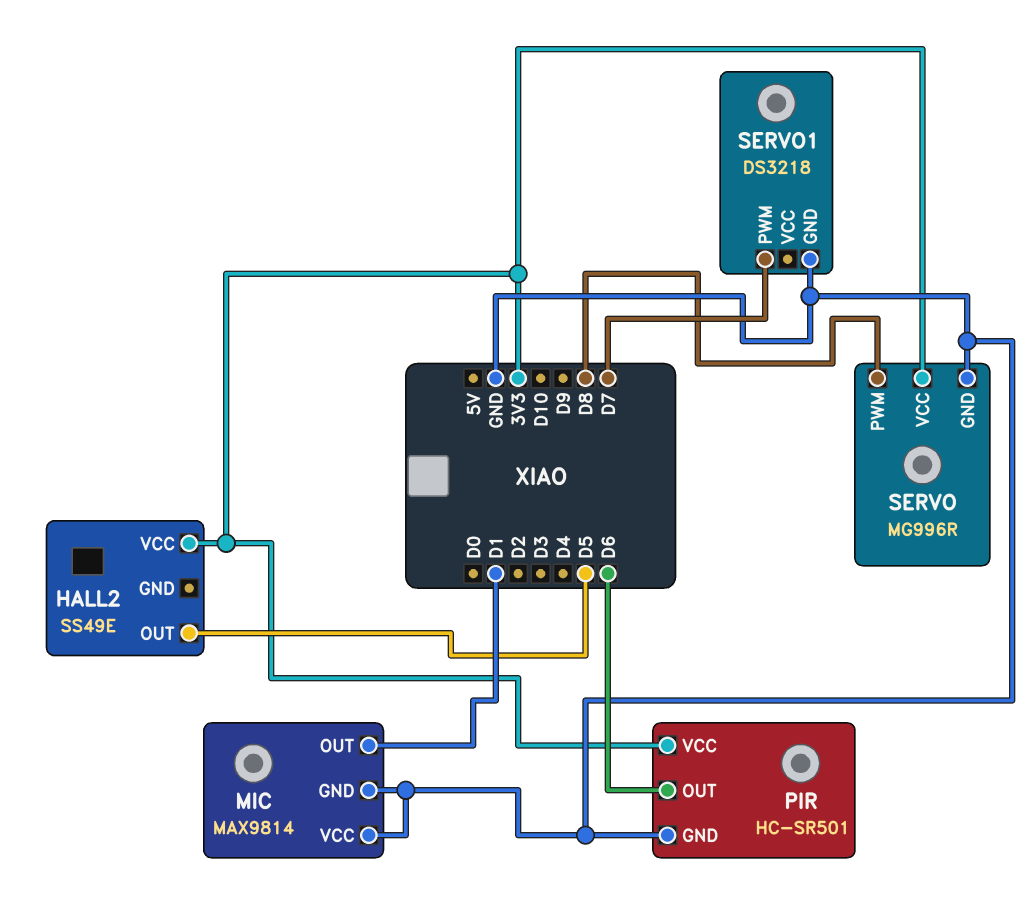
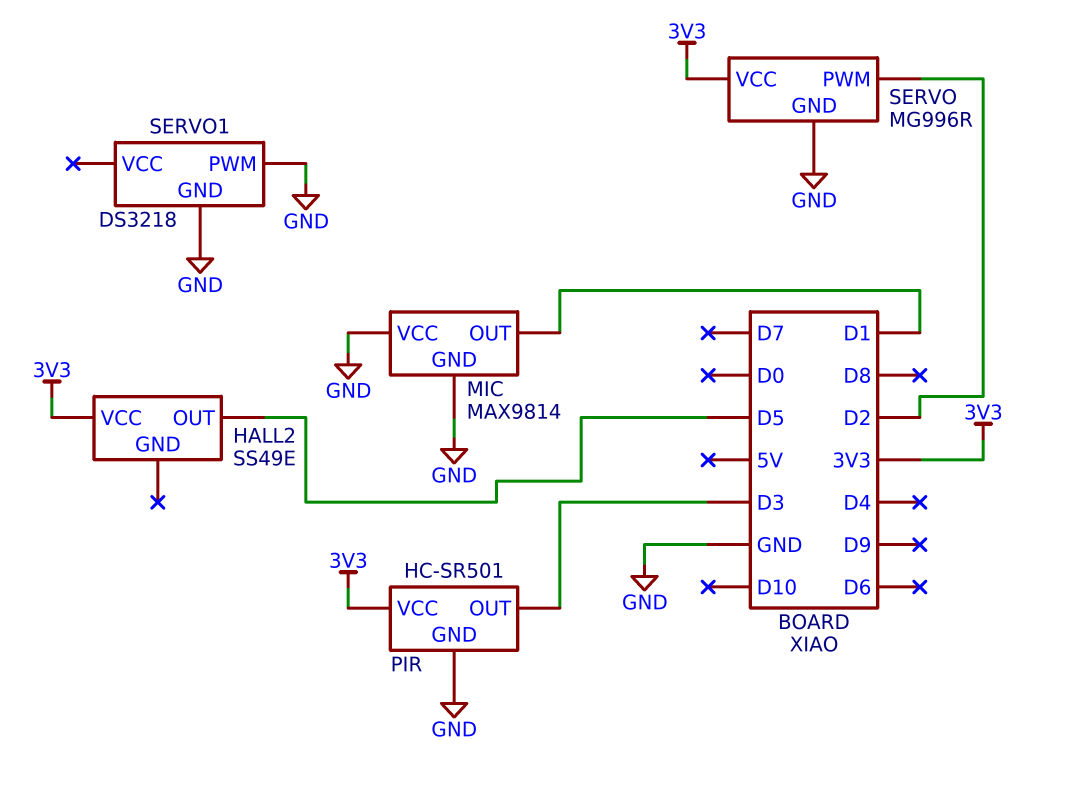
PIR pin OUT: D6 -> D3
SERVO pin PWM: D8 -> D2
SERVO1 pin PWM: D7 -> GND

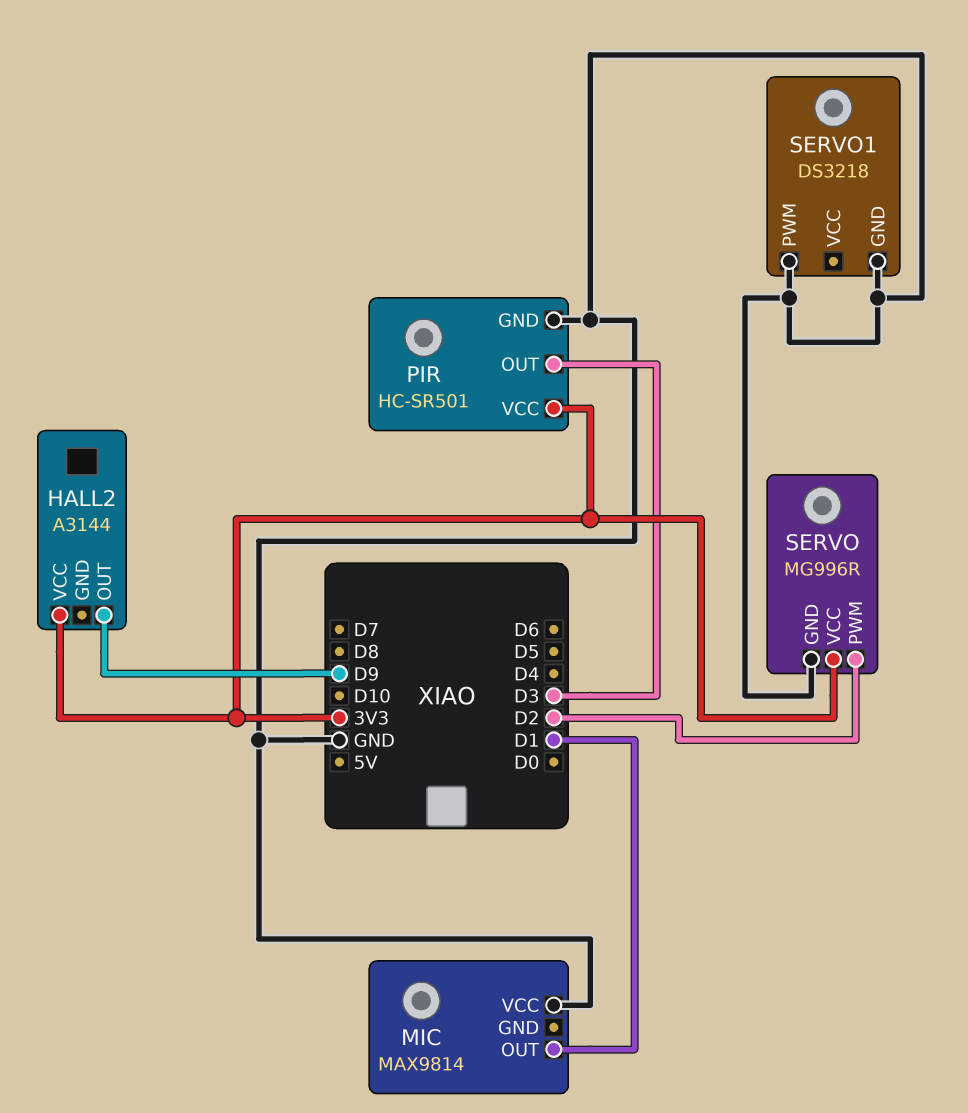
HALL2: SS49E -> A3144
HALL2 pin OUT: D5 -> D9
MIC pin GND: GND -> none

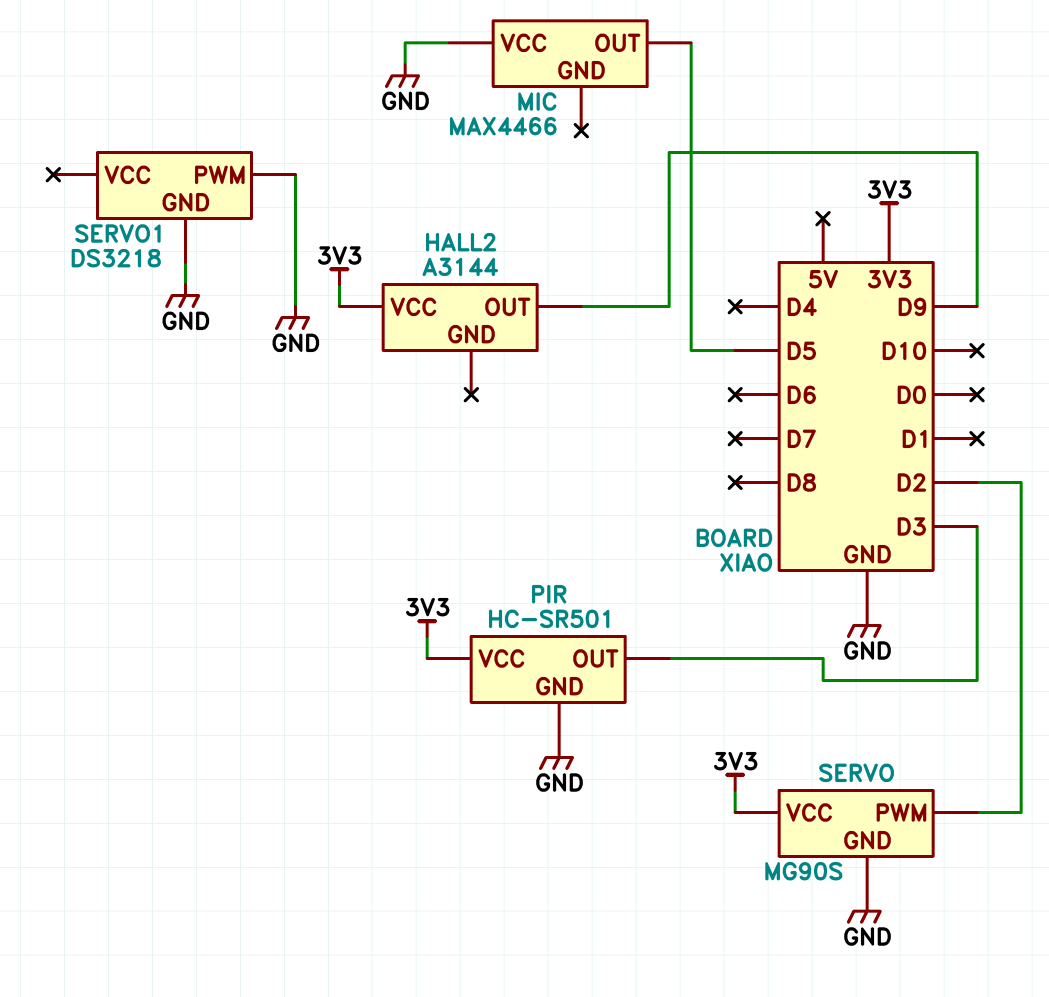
MIC: MAX9814 -> MAX4466
MIC pin OUT: D1 -> D5
SERVO: MG996R -> MG90S

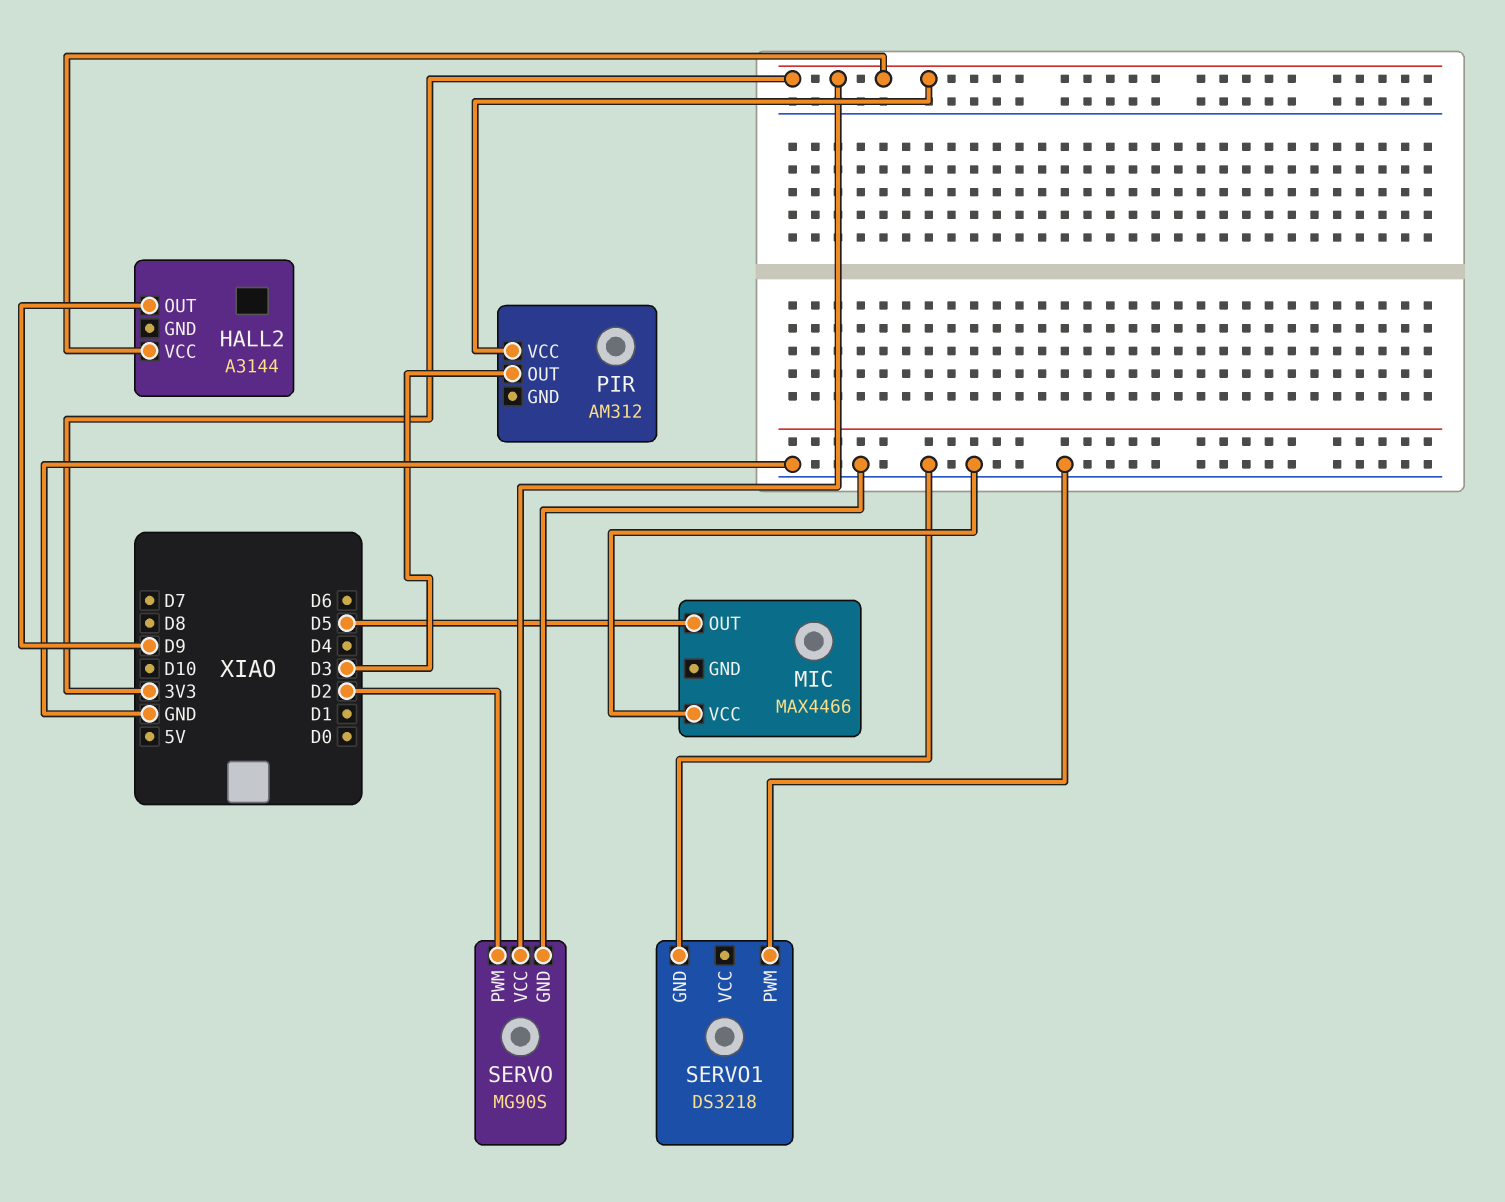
PIR: HC-SR501 -> AM312
PIR pin GND: GND -> none

